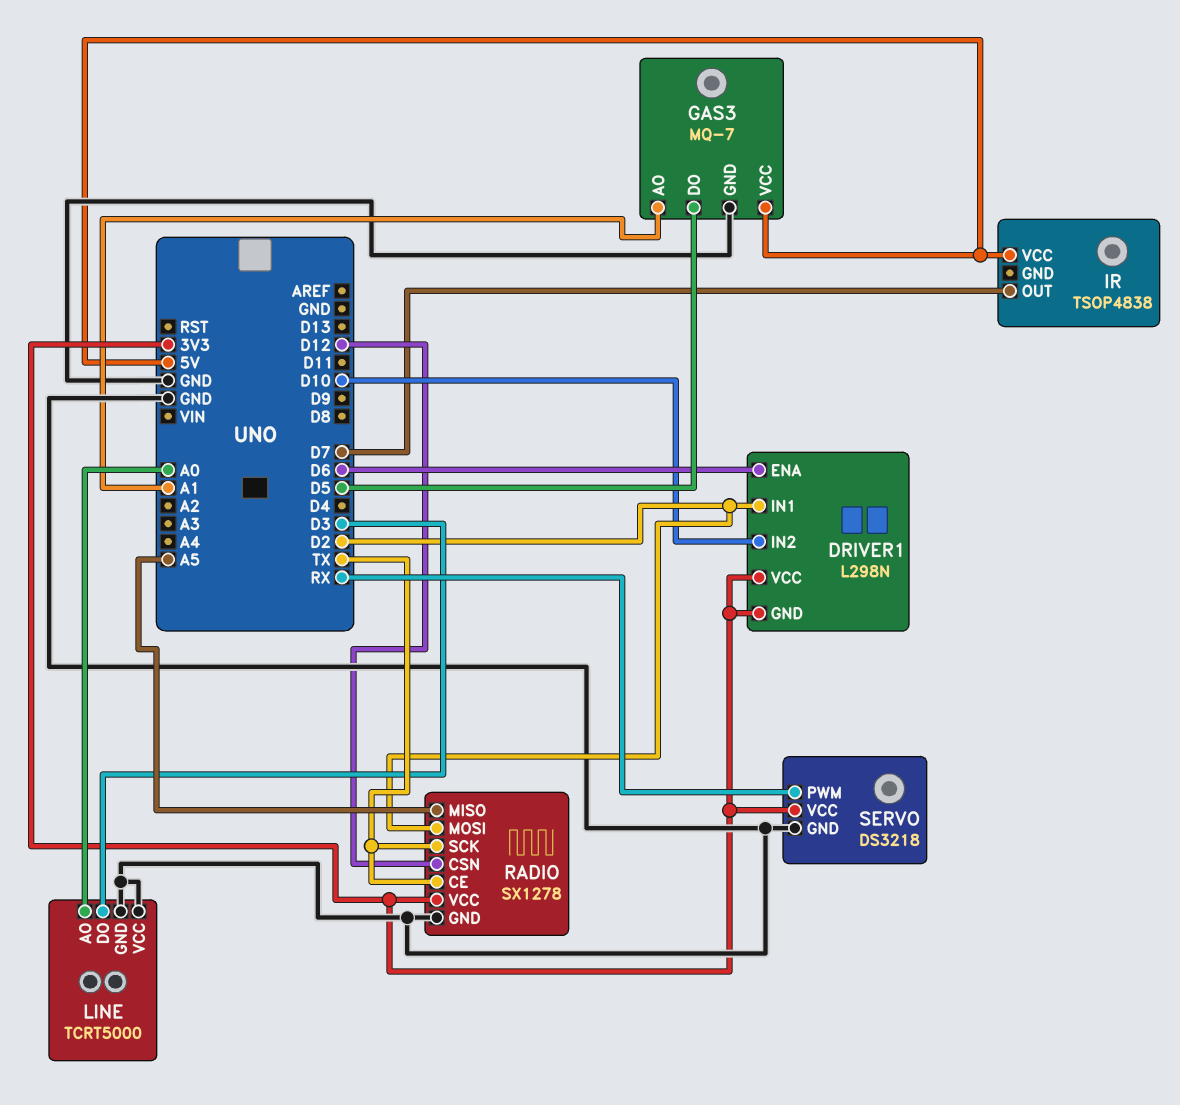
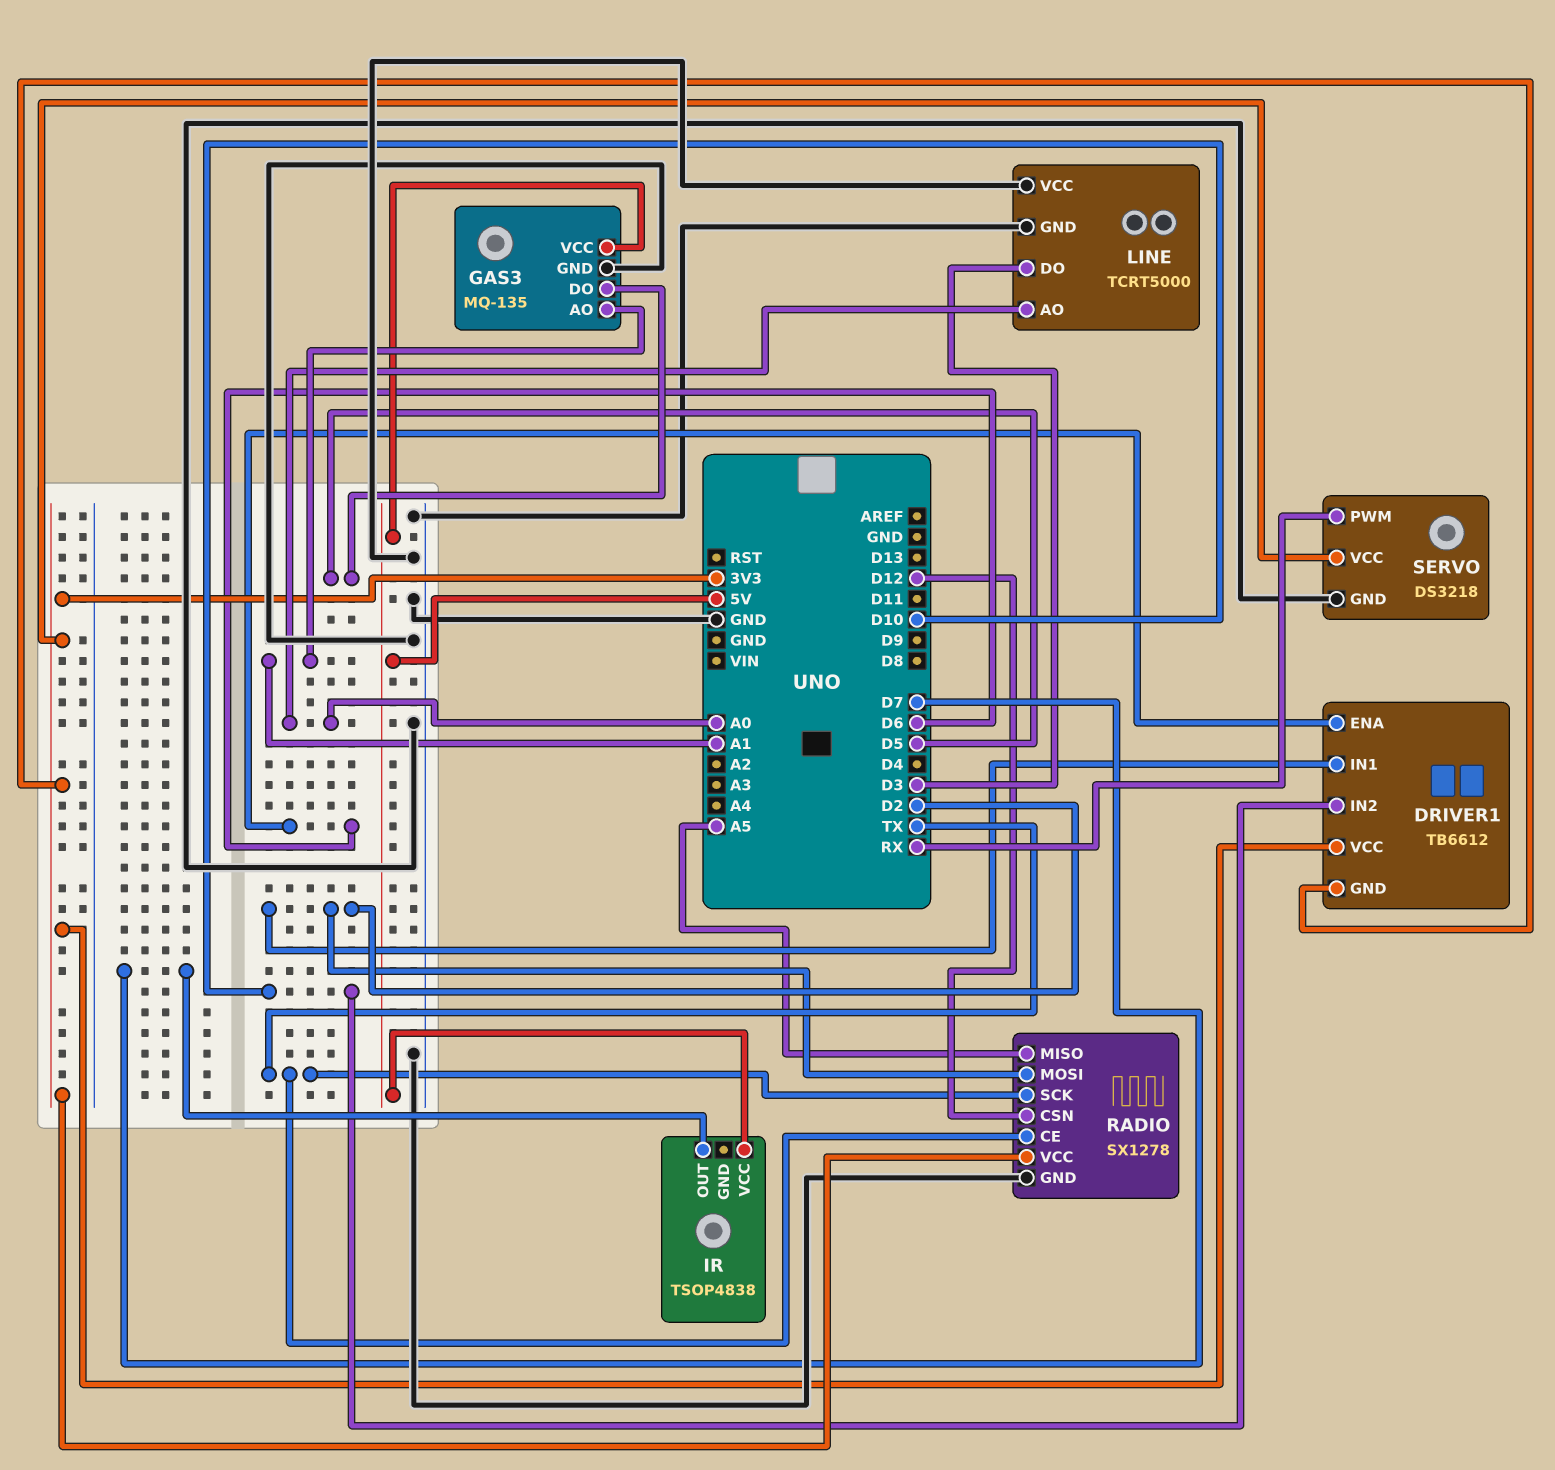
DRIVER1: L298N -> TB6612
GAS3: MQ-7 -> MQ-135

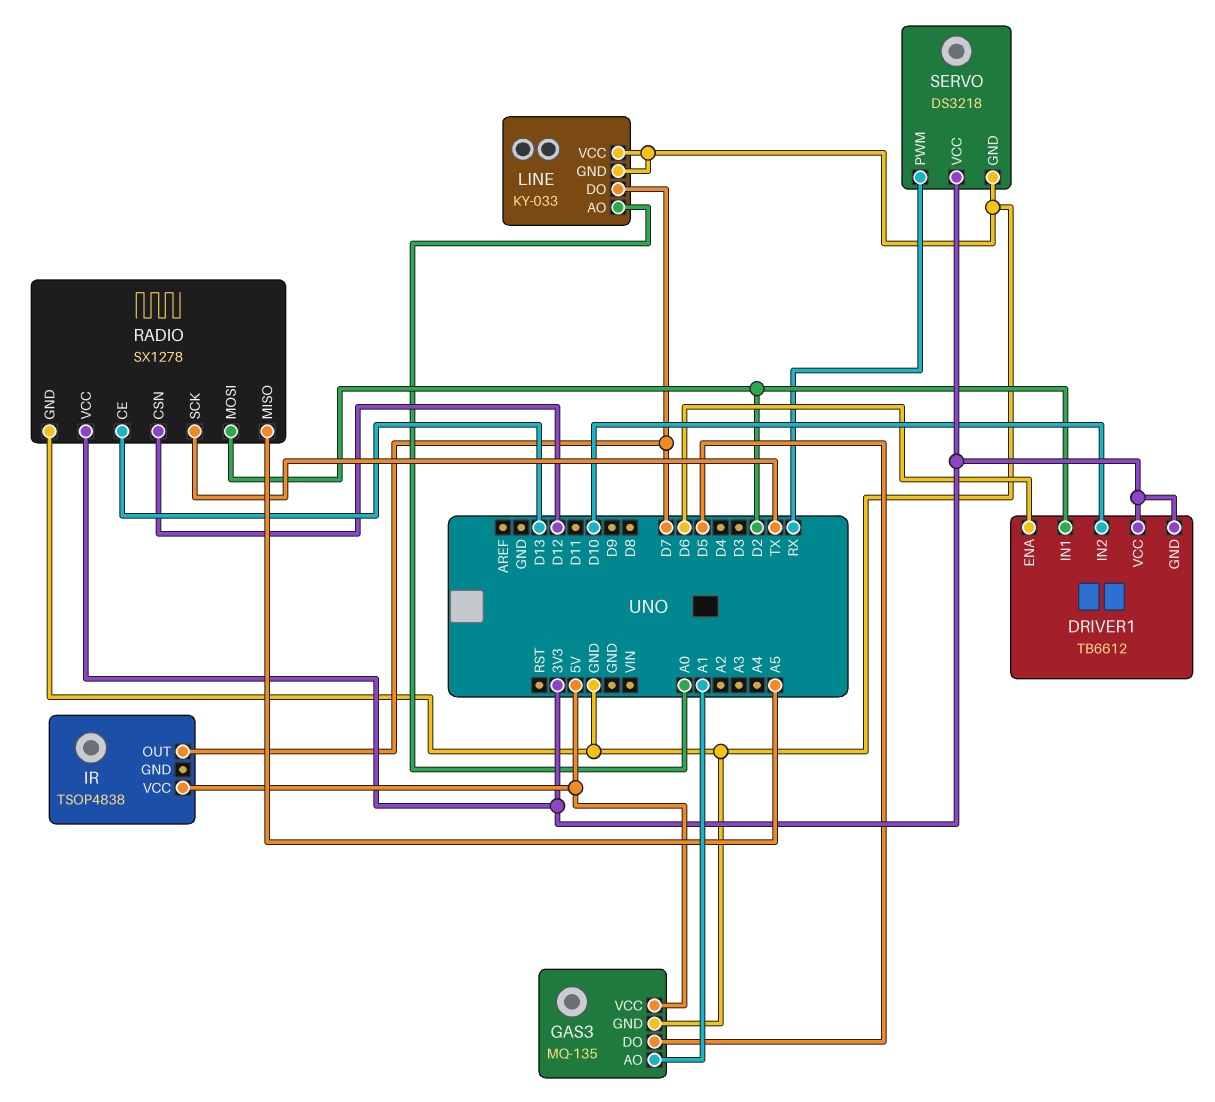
LINE: TCRT5000 -> KY-033
LINE pin DO: D3 -> D7
RADIO pin CE: TX -> D13

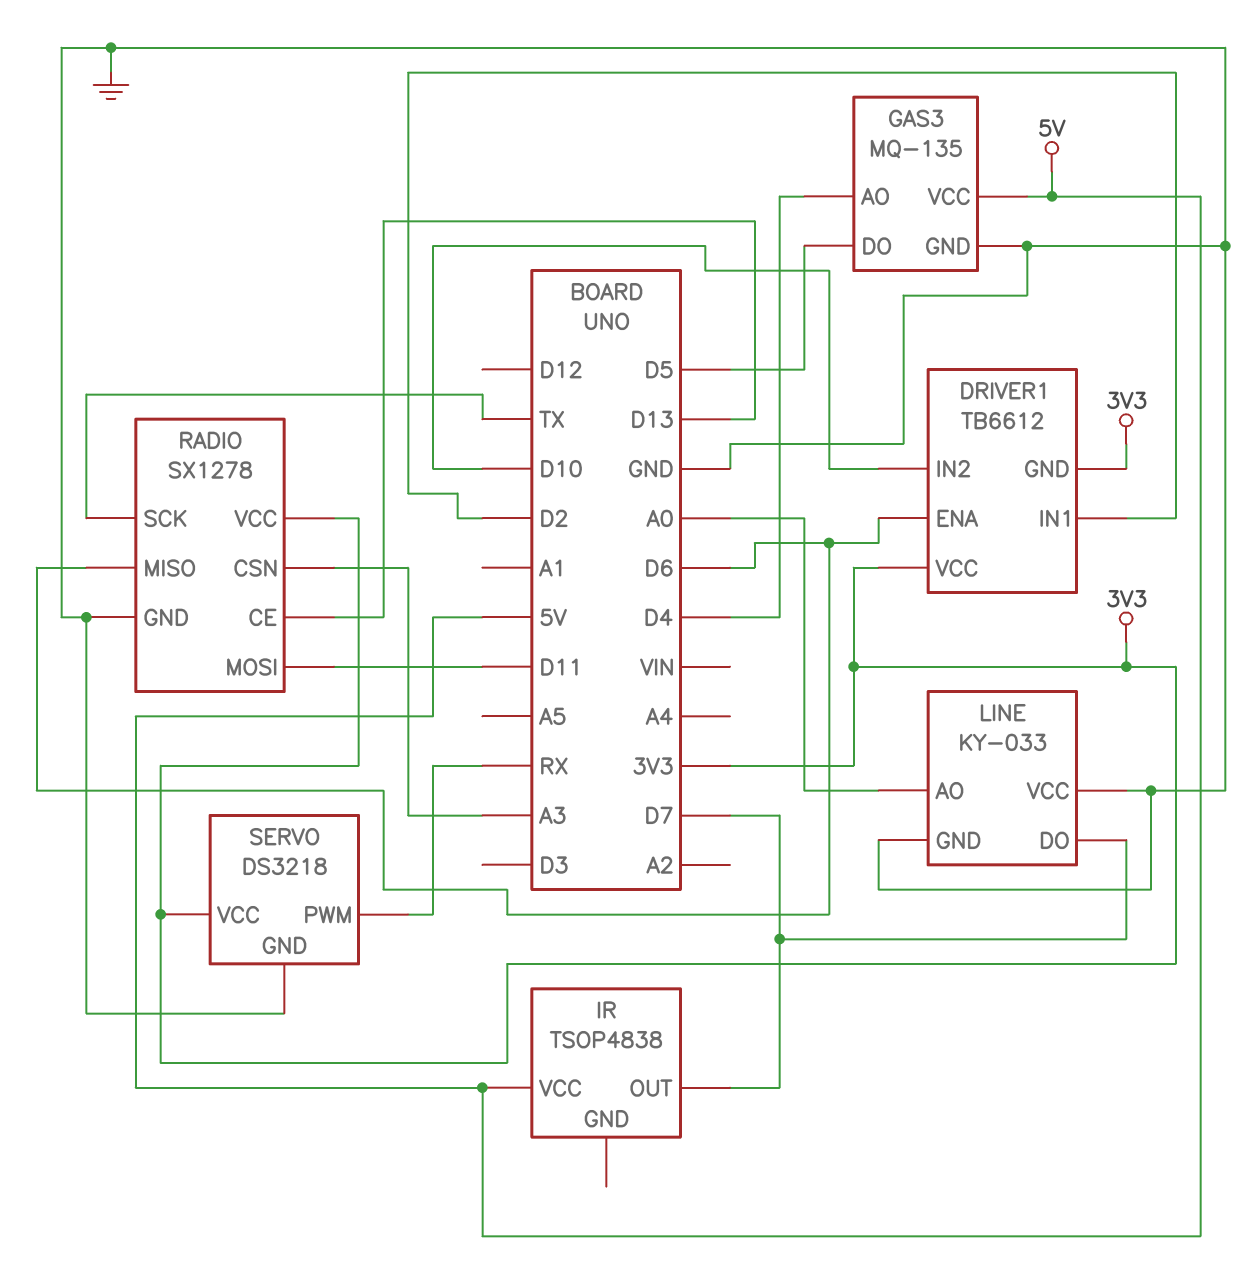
GAS3 pin AO: A1 -> D4
RADIO pin CSN: D12 -> A3
RADIO pin MISO: A5 -> D6
RADIO pin MOSI: D2 -> D11

